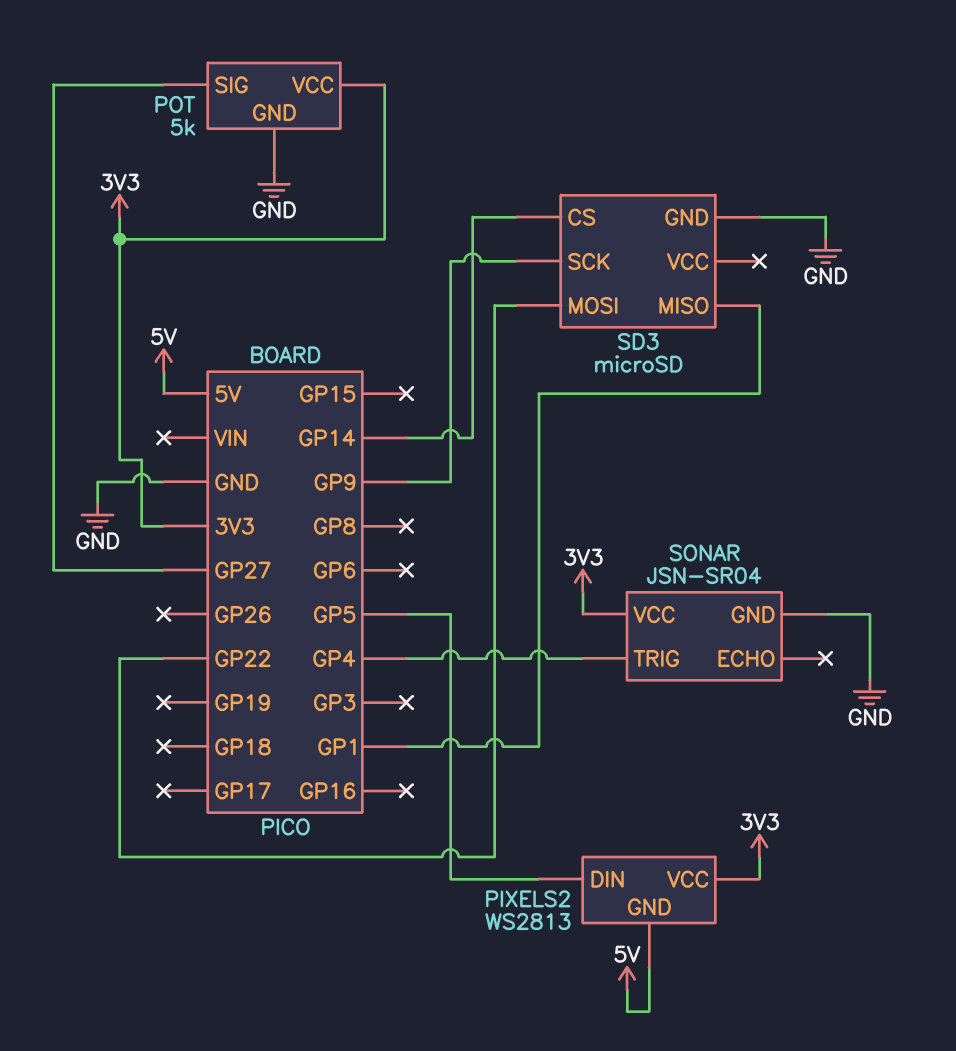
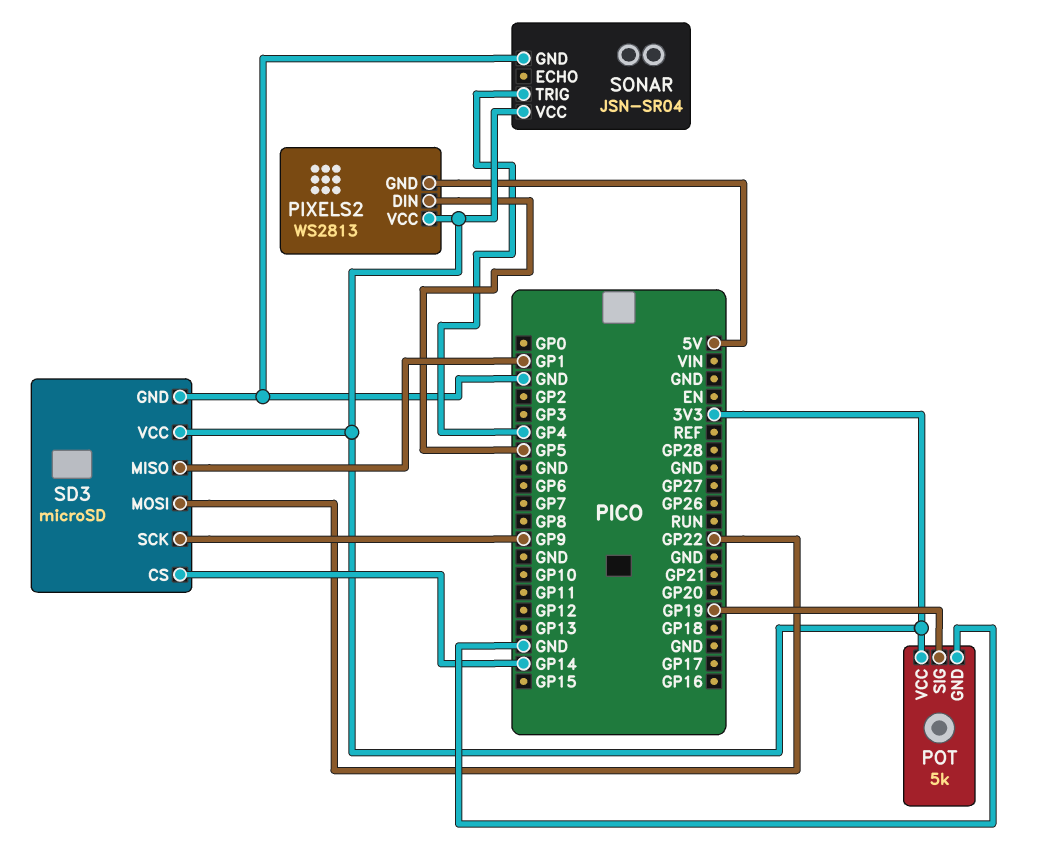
POT pin SIG: GP27 -> GP19
SD3 pin VCC: none -> 3V3

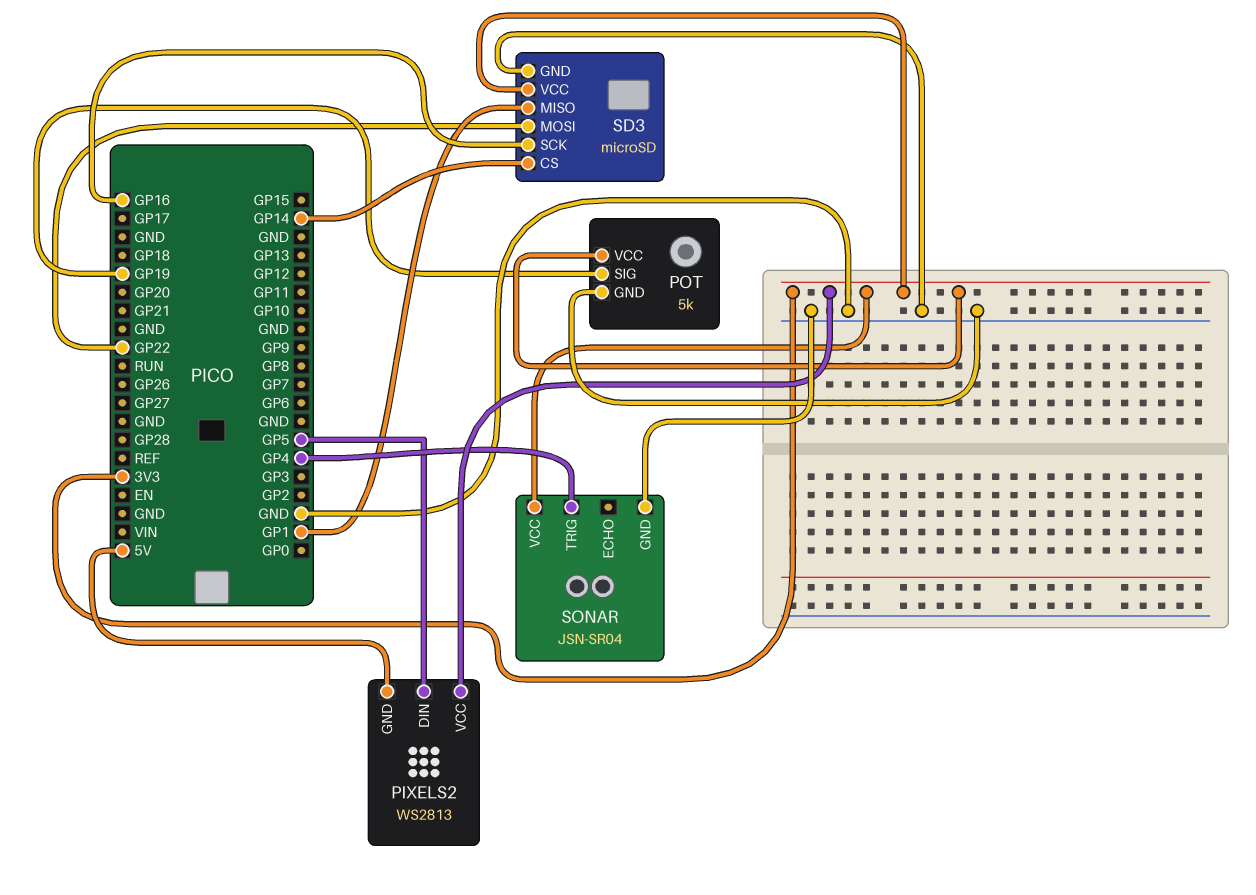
SD3 pin SCK: GP9 -> GP16

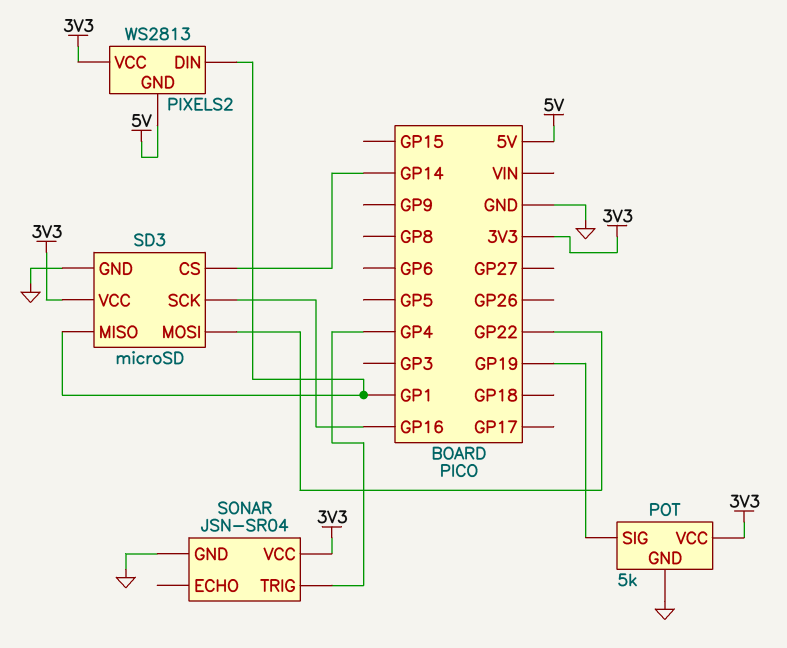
PIXELS2 pin DIN: GP5 -> GP1

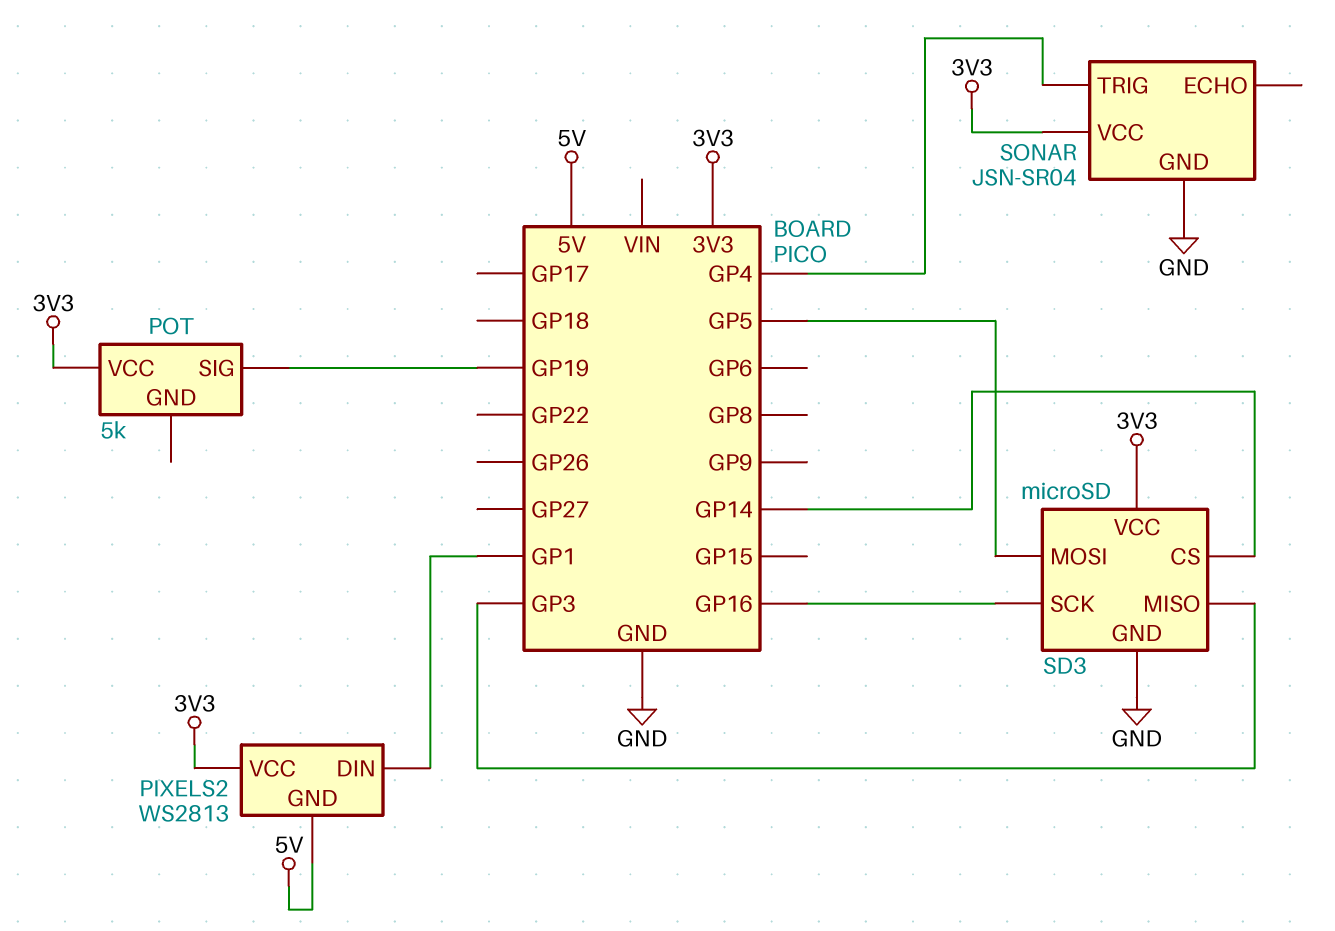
POT pin GND: GND -> none
SD3 pin MISO: GP1 -> GP3
SD3 pin MOSI: GP22 -> GP5

